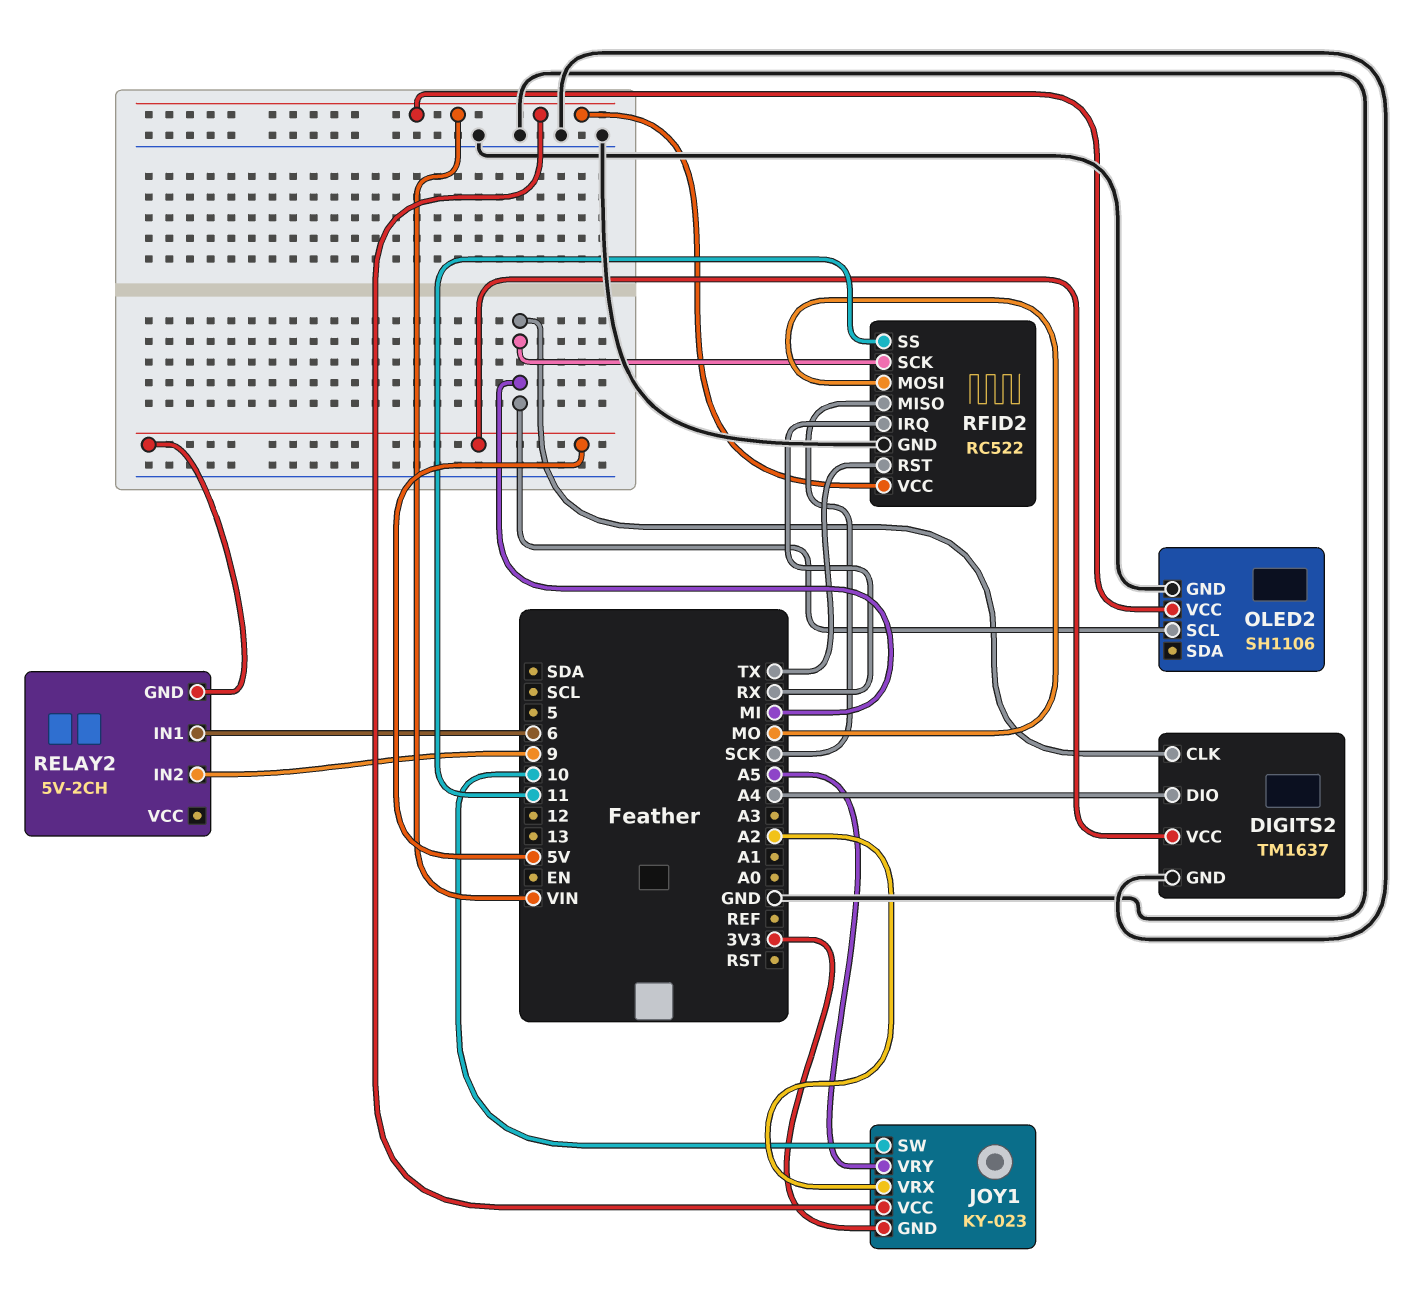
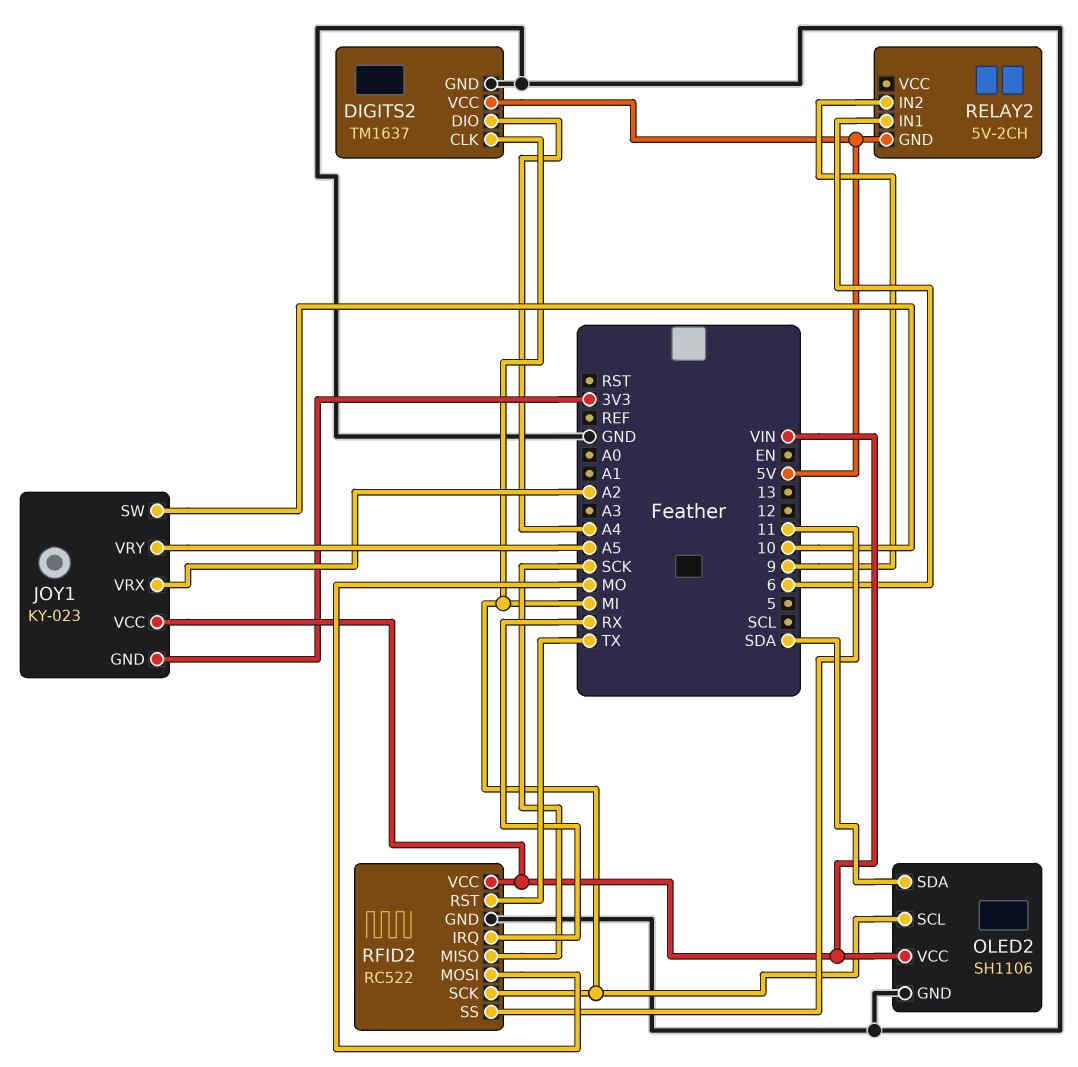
OLED2 pin SDA: none -> SDA

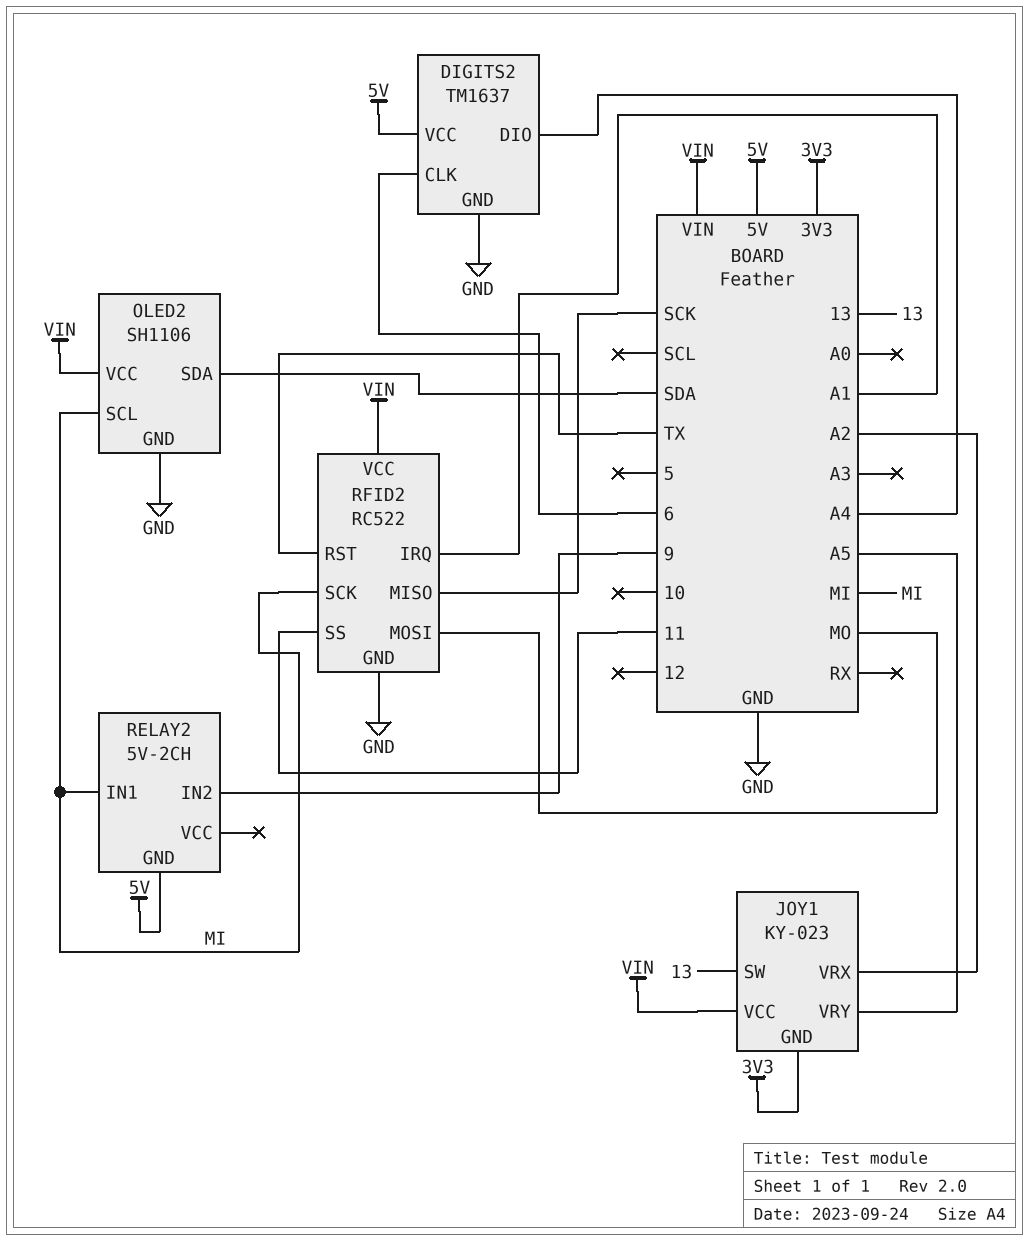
DIGITS2 pin CLK: MI -> 6
JOY1 pin SW: 10 -> 13
RELAY2 pin IN1: 6 -> MI
RFID2 pin IRQ: RX -> A1

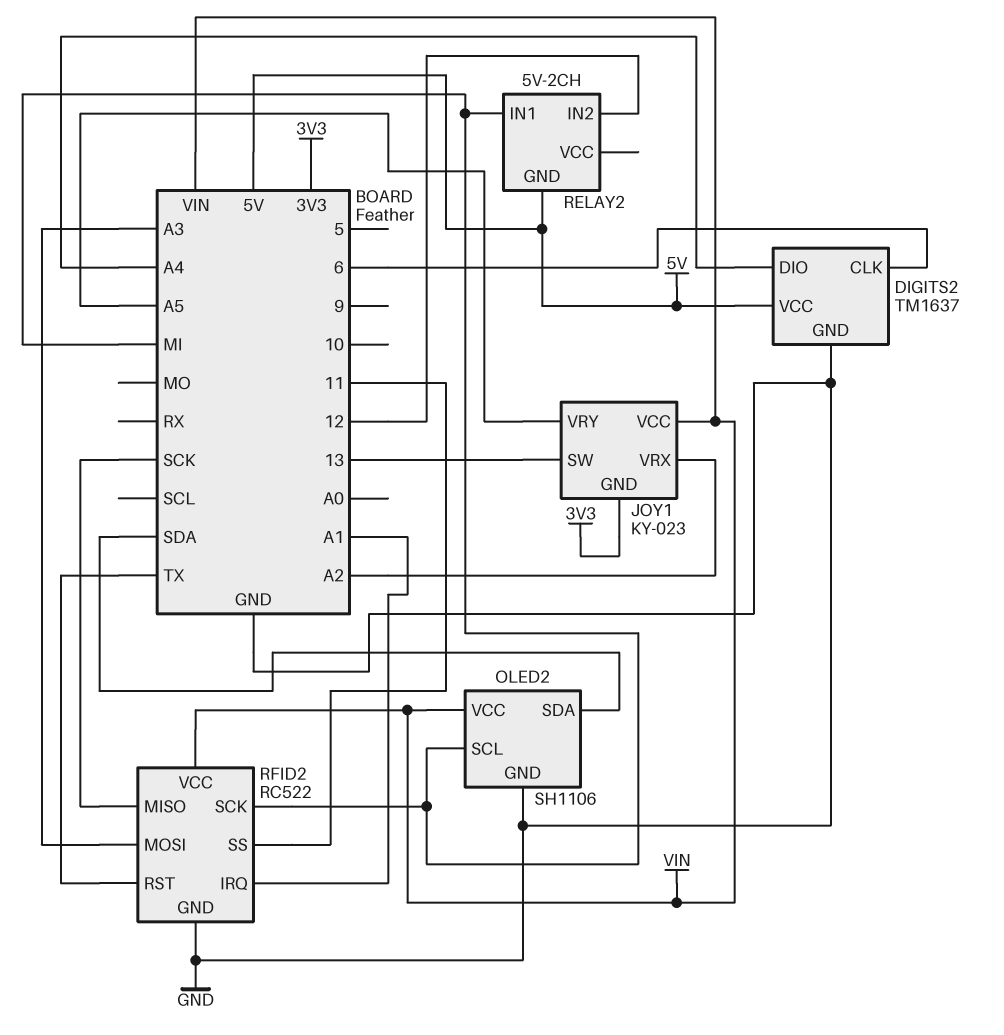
RELAY2 pin IN2: 9 -> 12
RFID2 pin MOSI: MO -> A3

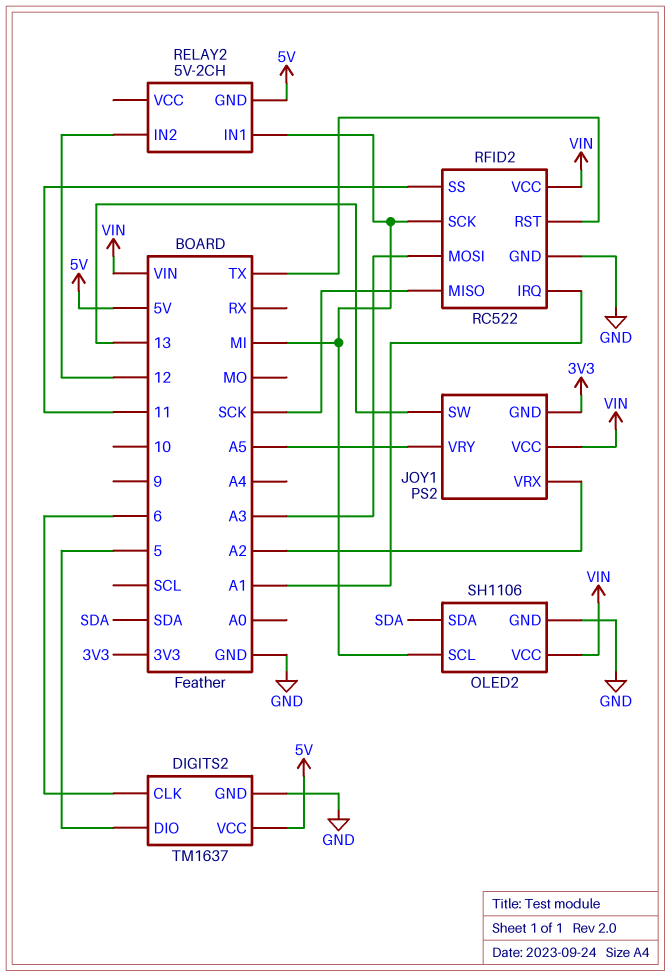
DIGITS2 pin DIO: A4 -> 5
JOY1: KY-023 -> PS2

